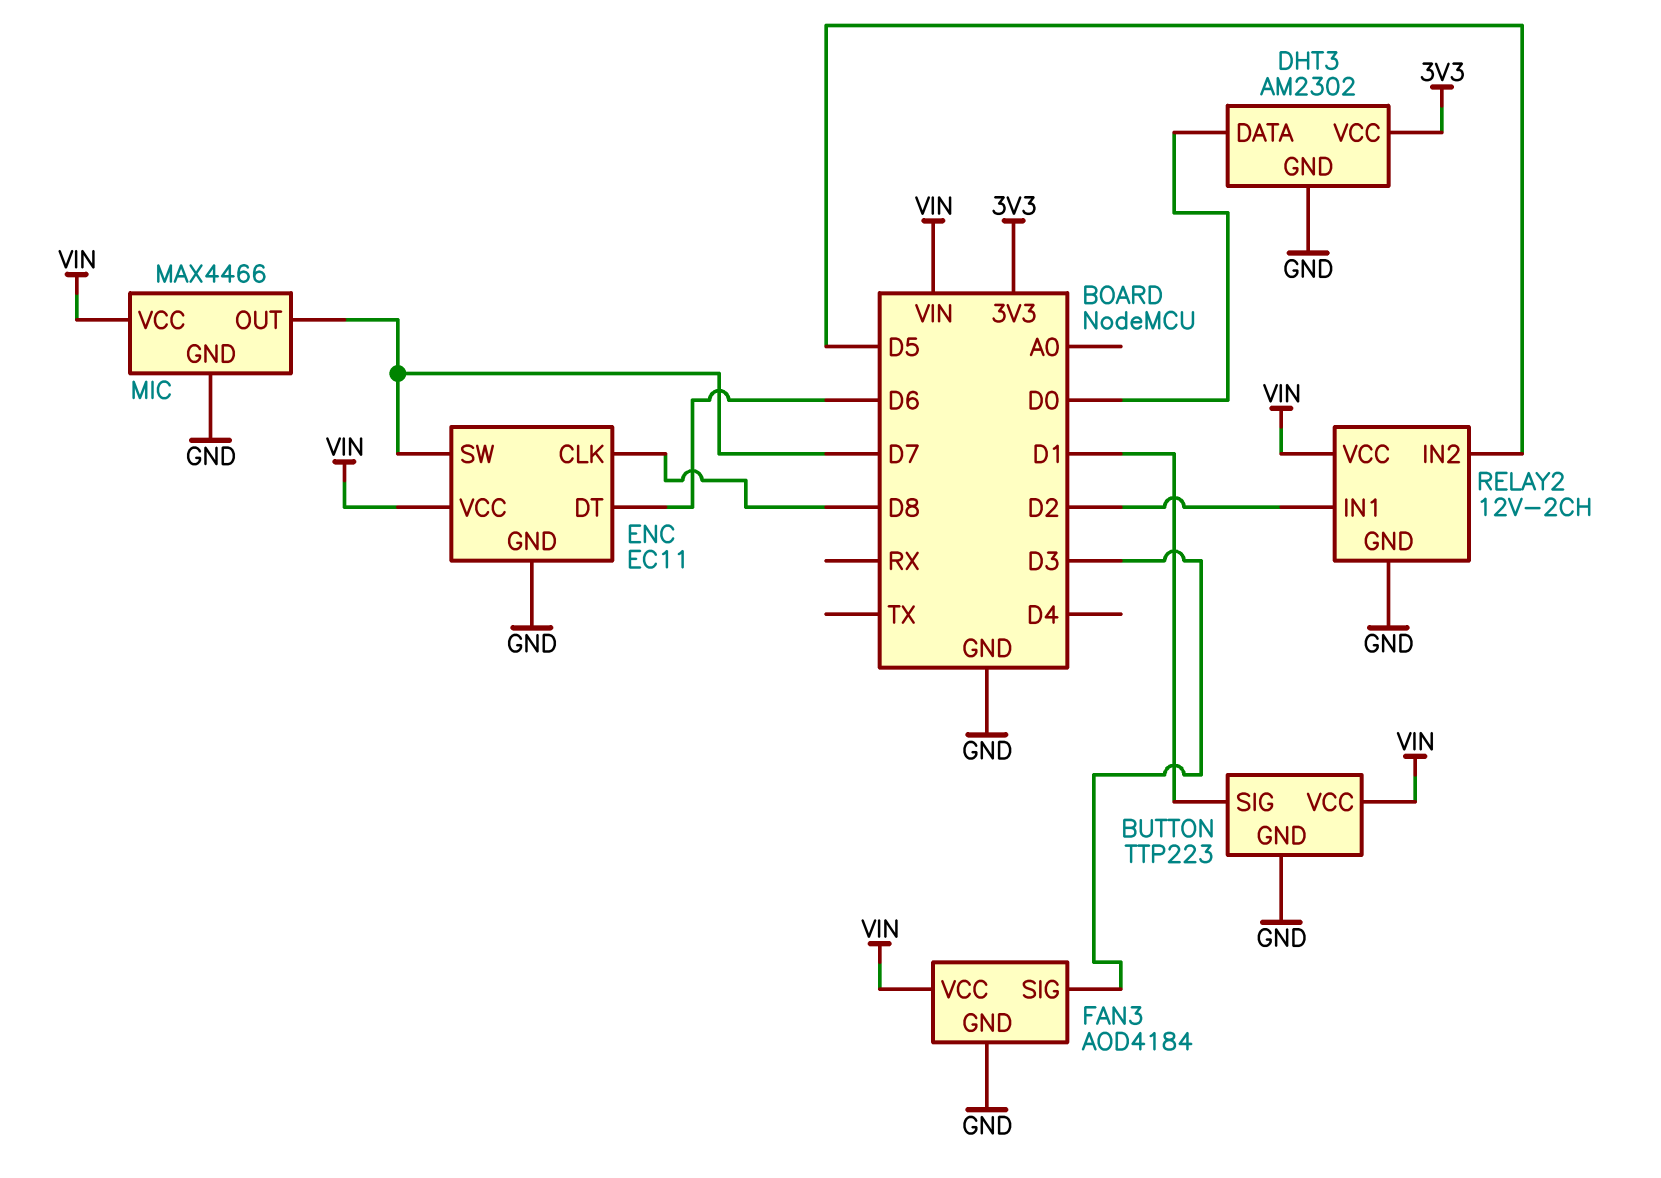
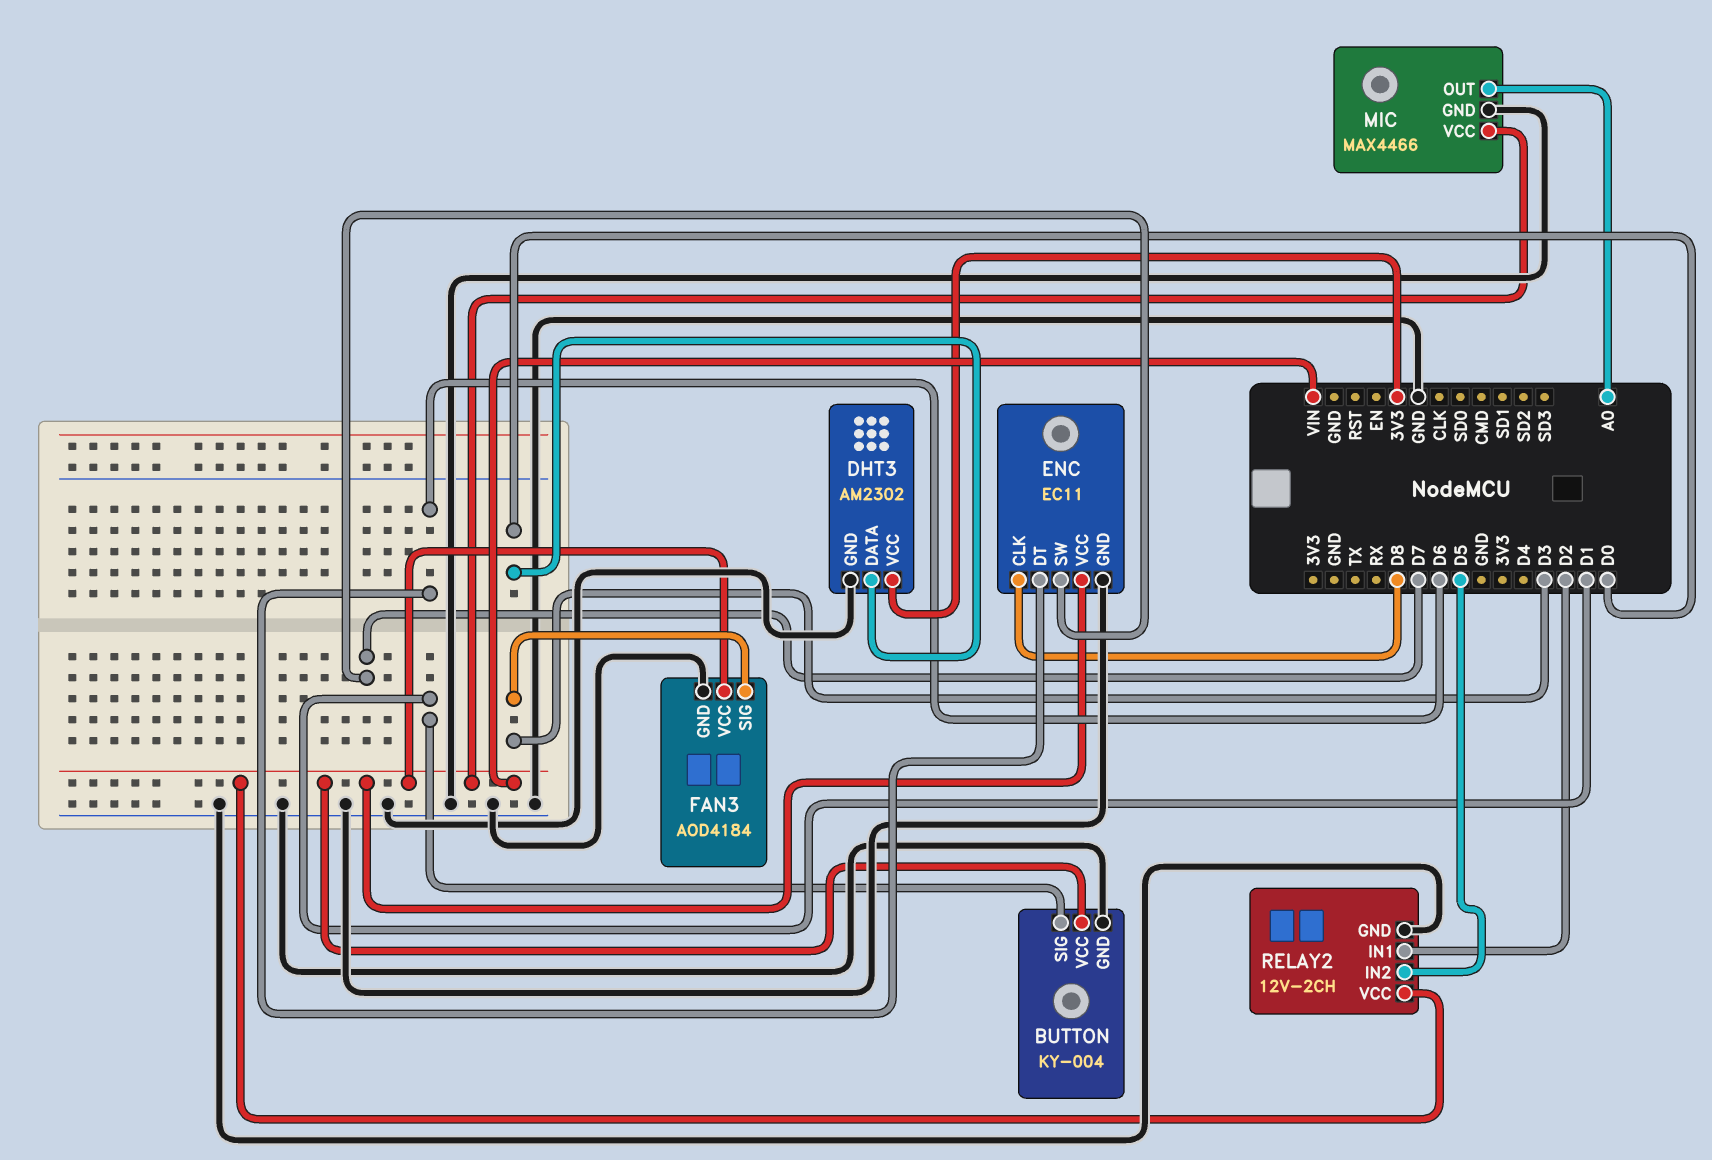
BUTTON: TTP223 -> KY-004
MIC pin OUT: D7 -> A0

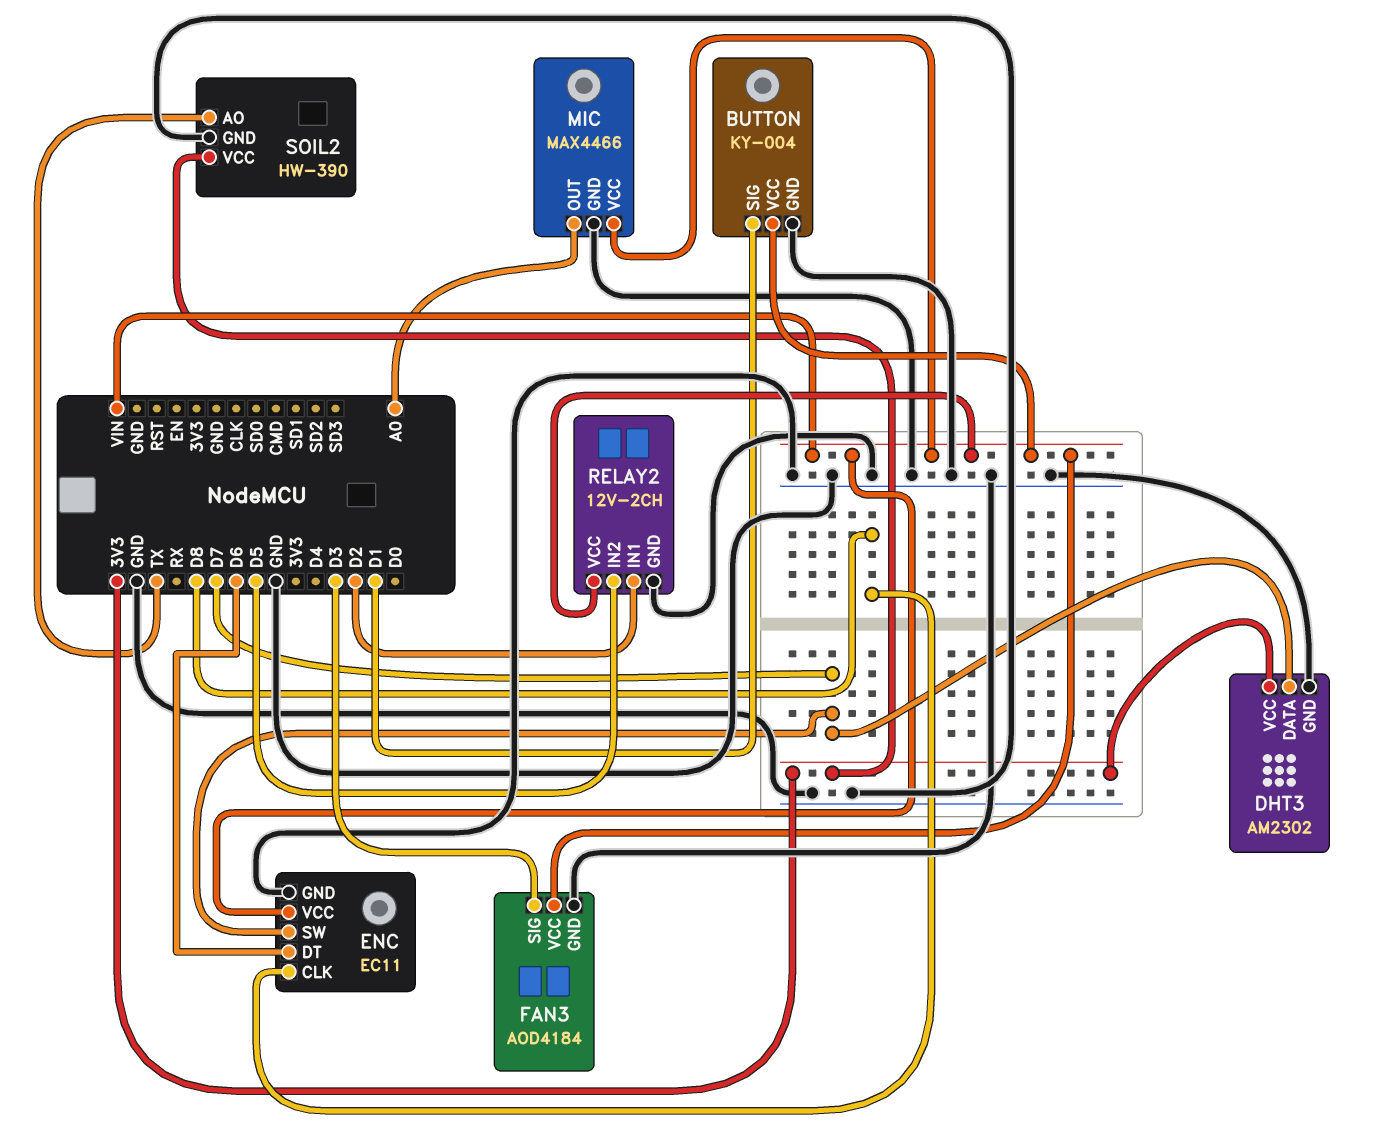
DHT3 pin DATA: D0 -> D7
SOIL2: none -> HW-390
SOIL2 pin AO: none -> TX
SOIL2 pin GND: none -> GND
SOIL2 pin VCC: none -> 3V3

